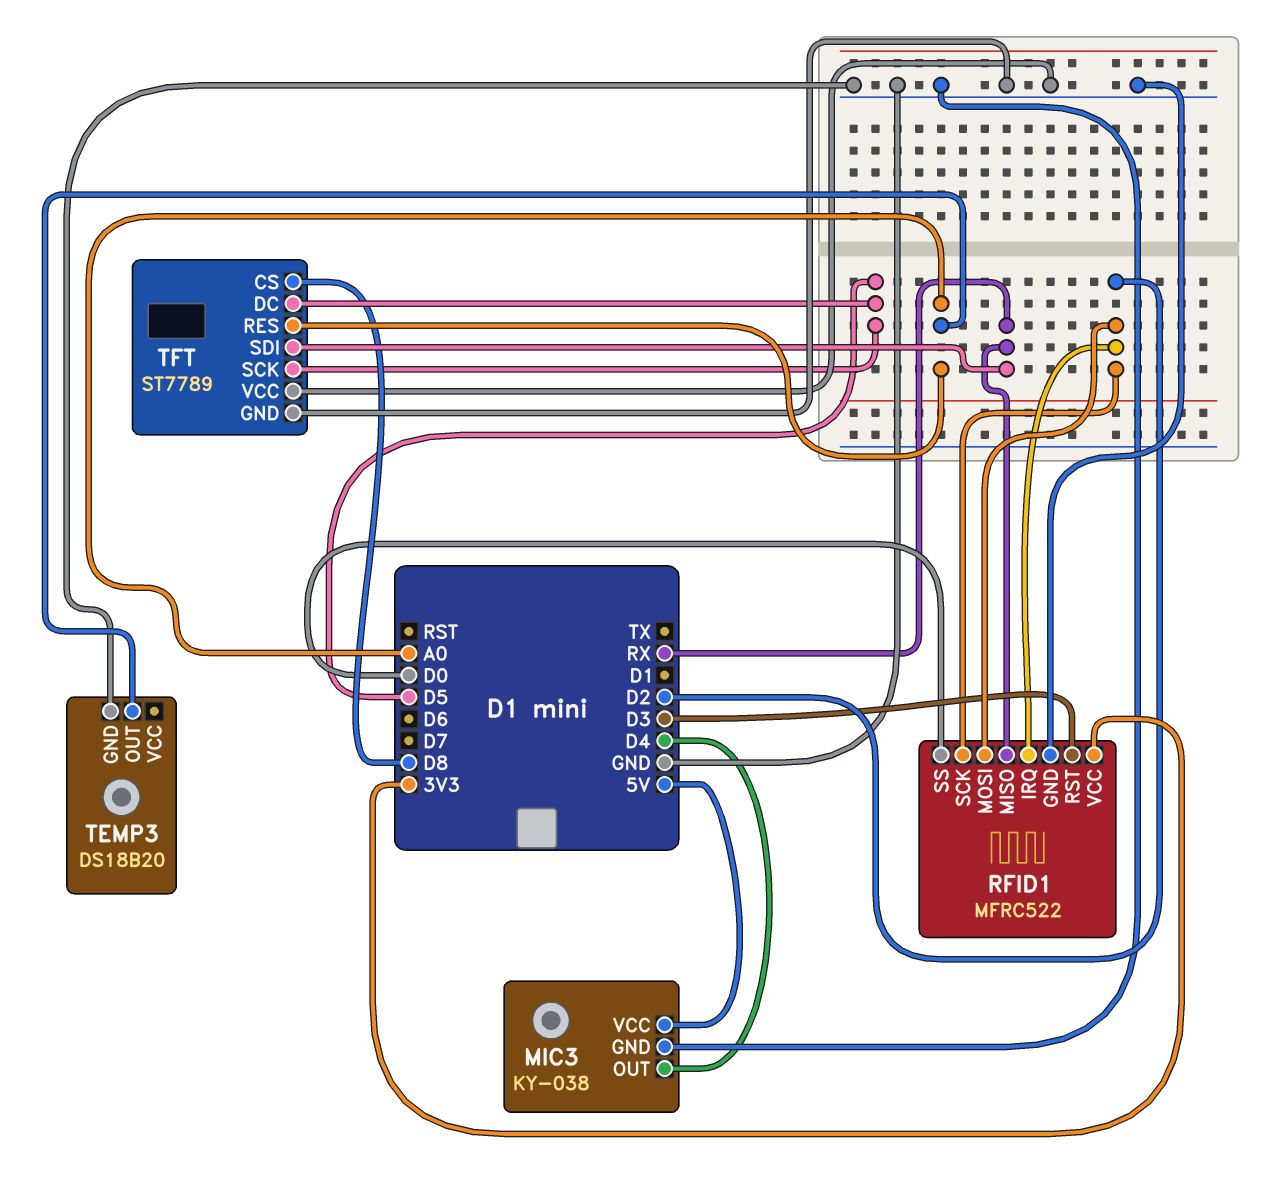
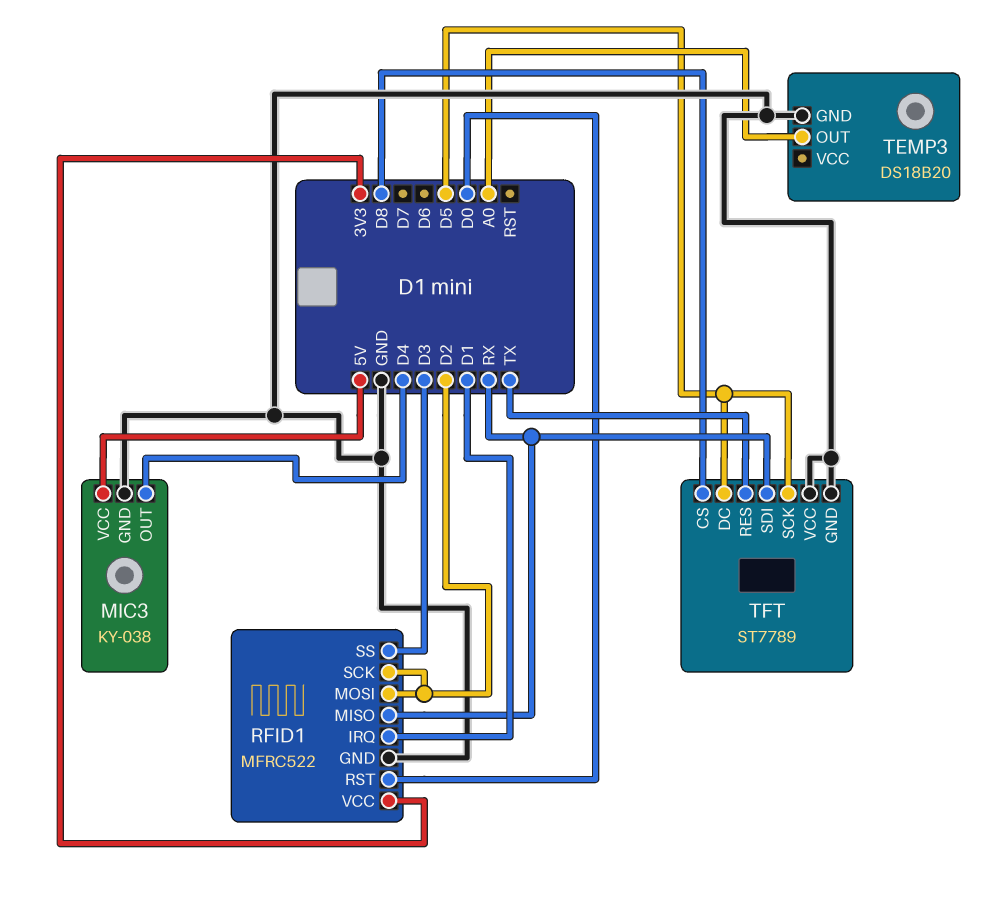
RFID1 pin IRQ: D2 -> D1
RFID1 pin RST: D3 -> D0
RFID1 pin SS: D0 -> D3
TFT pin RES: A0 -> TX

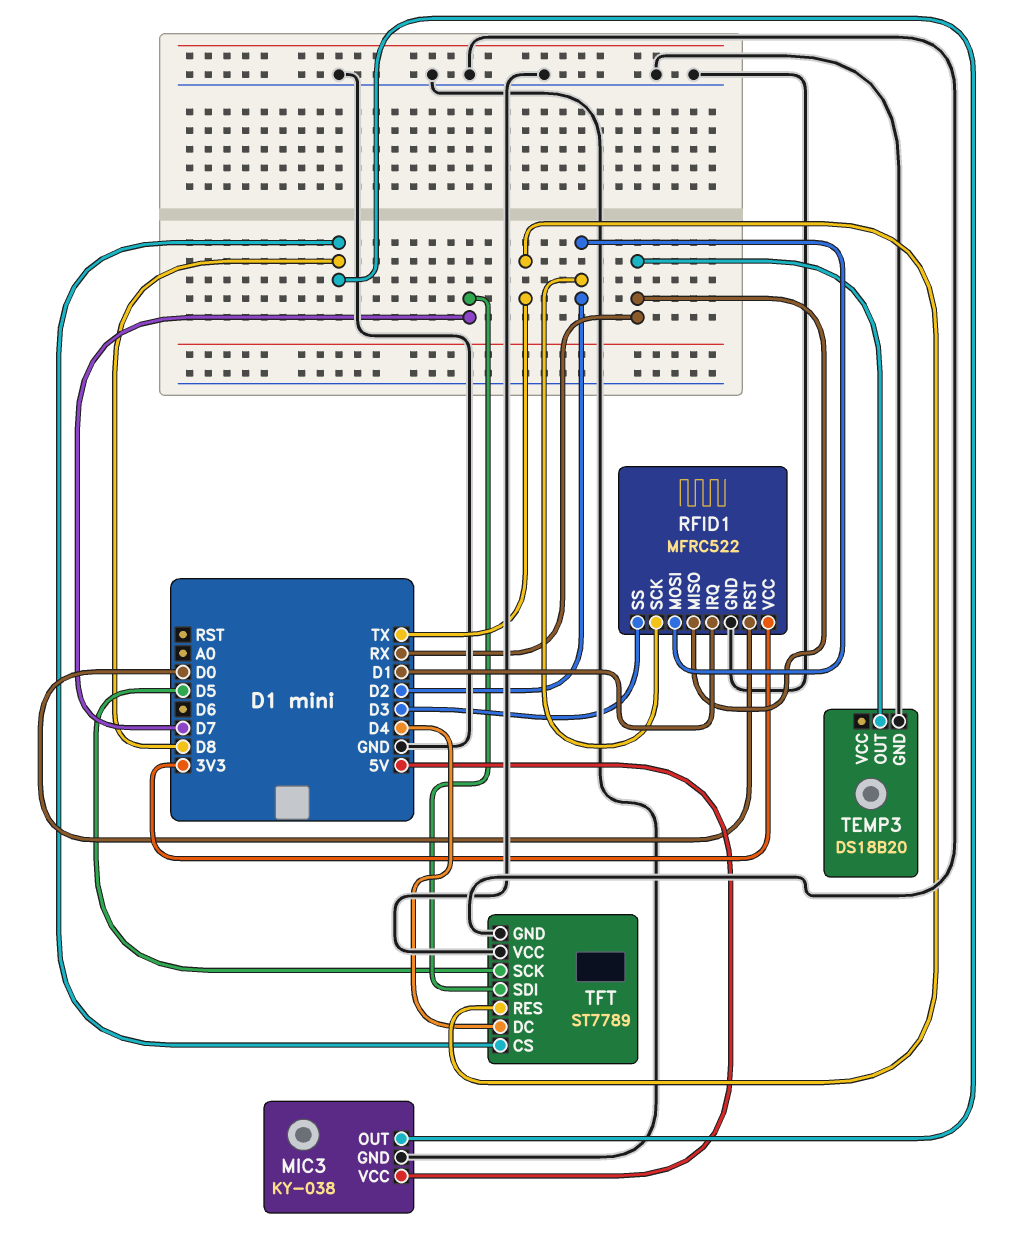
MIC3 pin OUT: D4 -> D8
TEMP3 pin OUT: A0 -> RX
TFT pin DC: D5 -> D4
TFT pin SDI: RX -> D7

